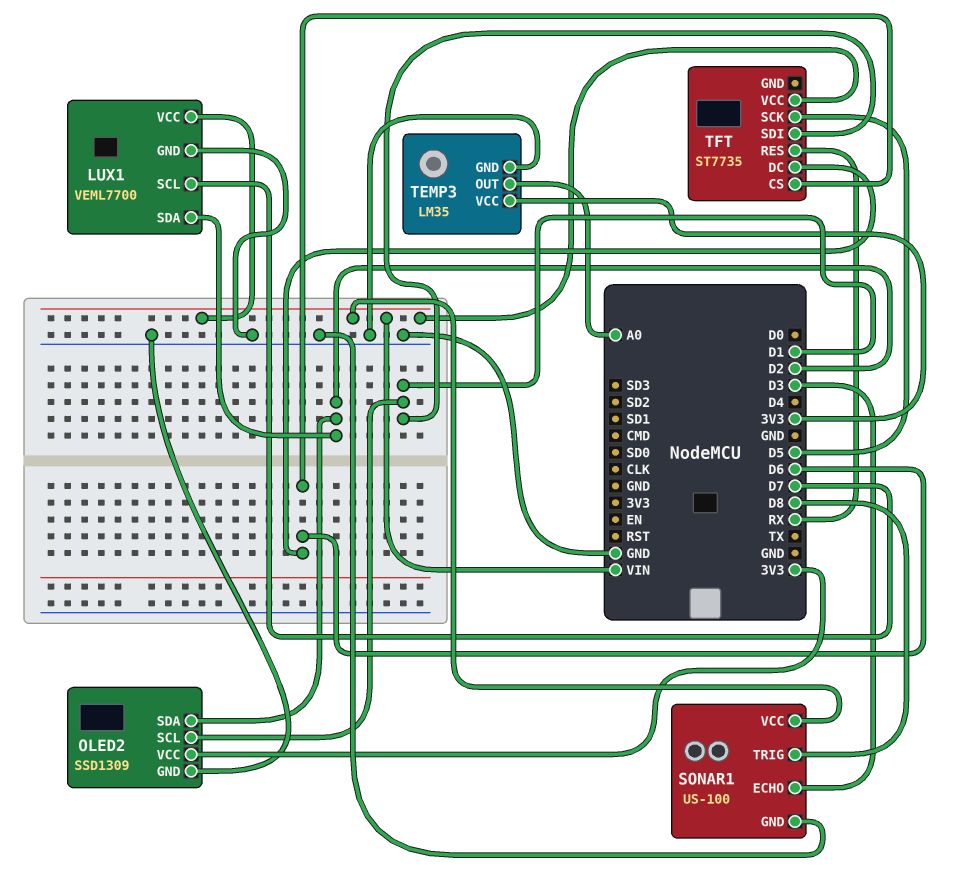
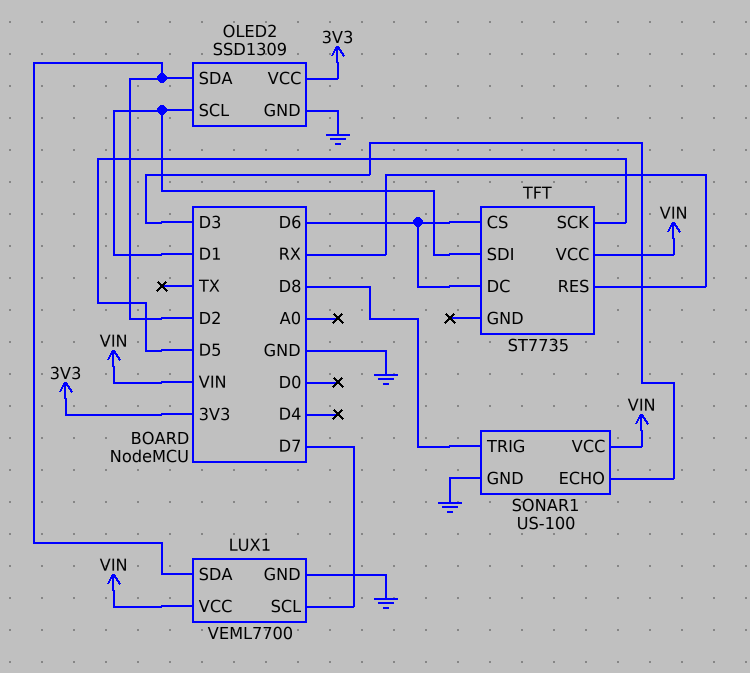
TEMP3: LM35 -> none
TEMP3 pin GND: GND -> none
TEMP3 pin OUT: A0 -> none
TEMP3 pin VCC: 3V3 -> none

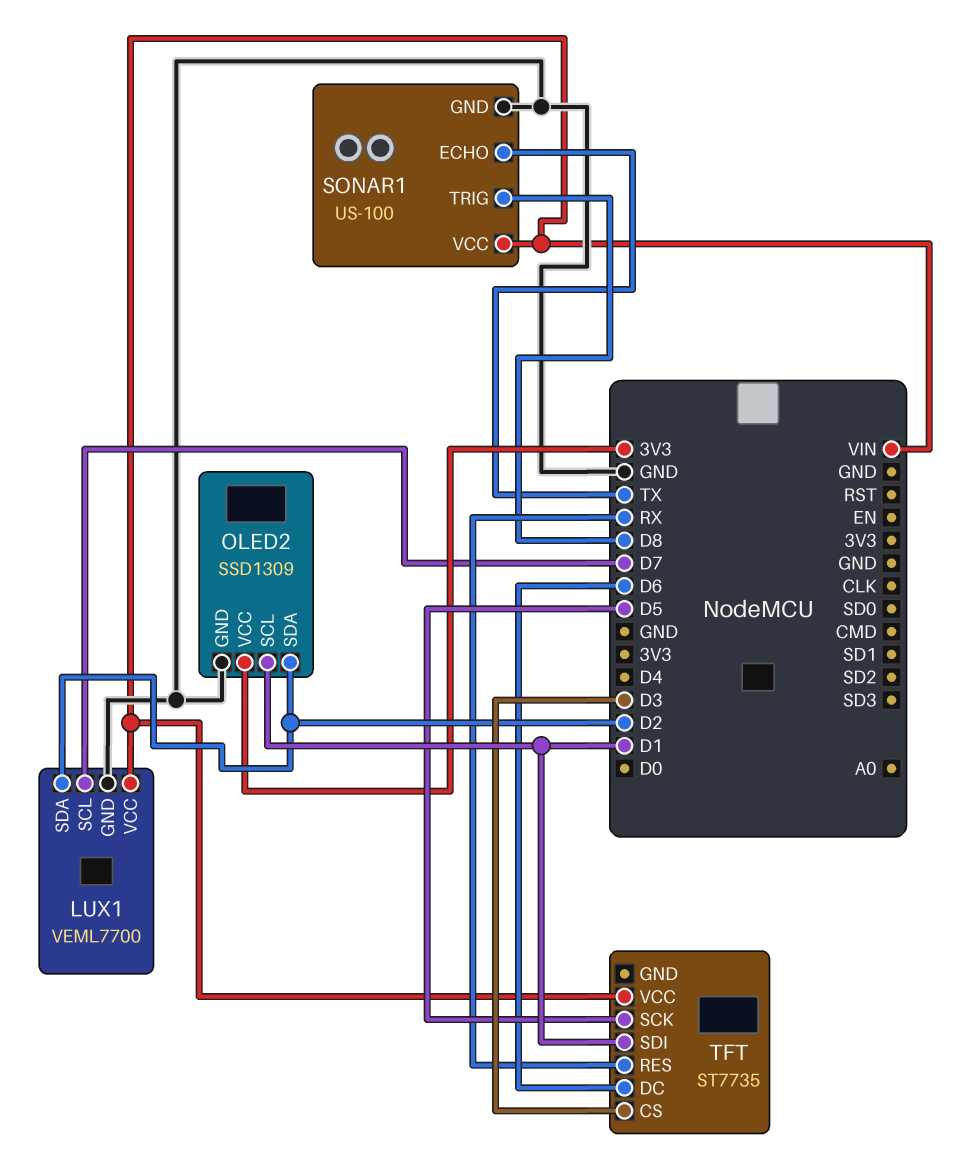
SONAR1 pin ECHO: D3 -> TX
TFT pin CS: D6 -> D3

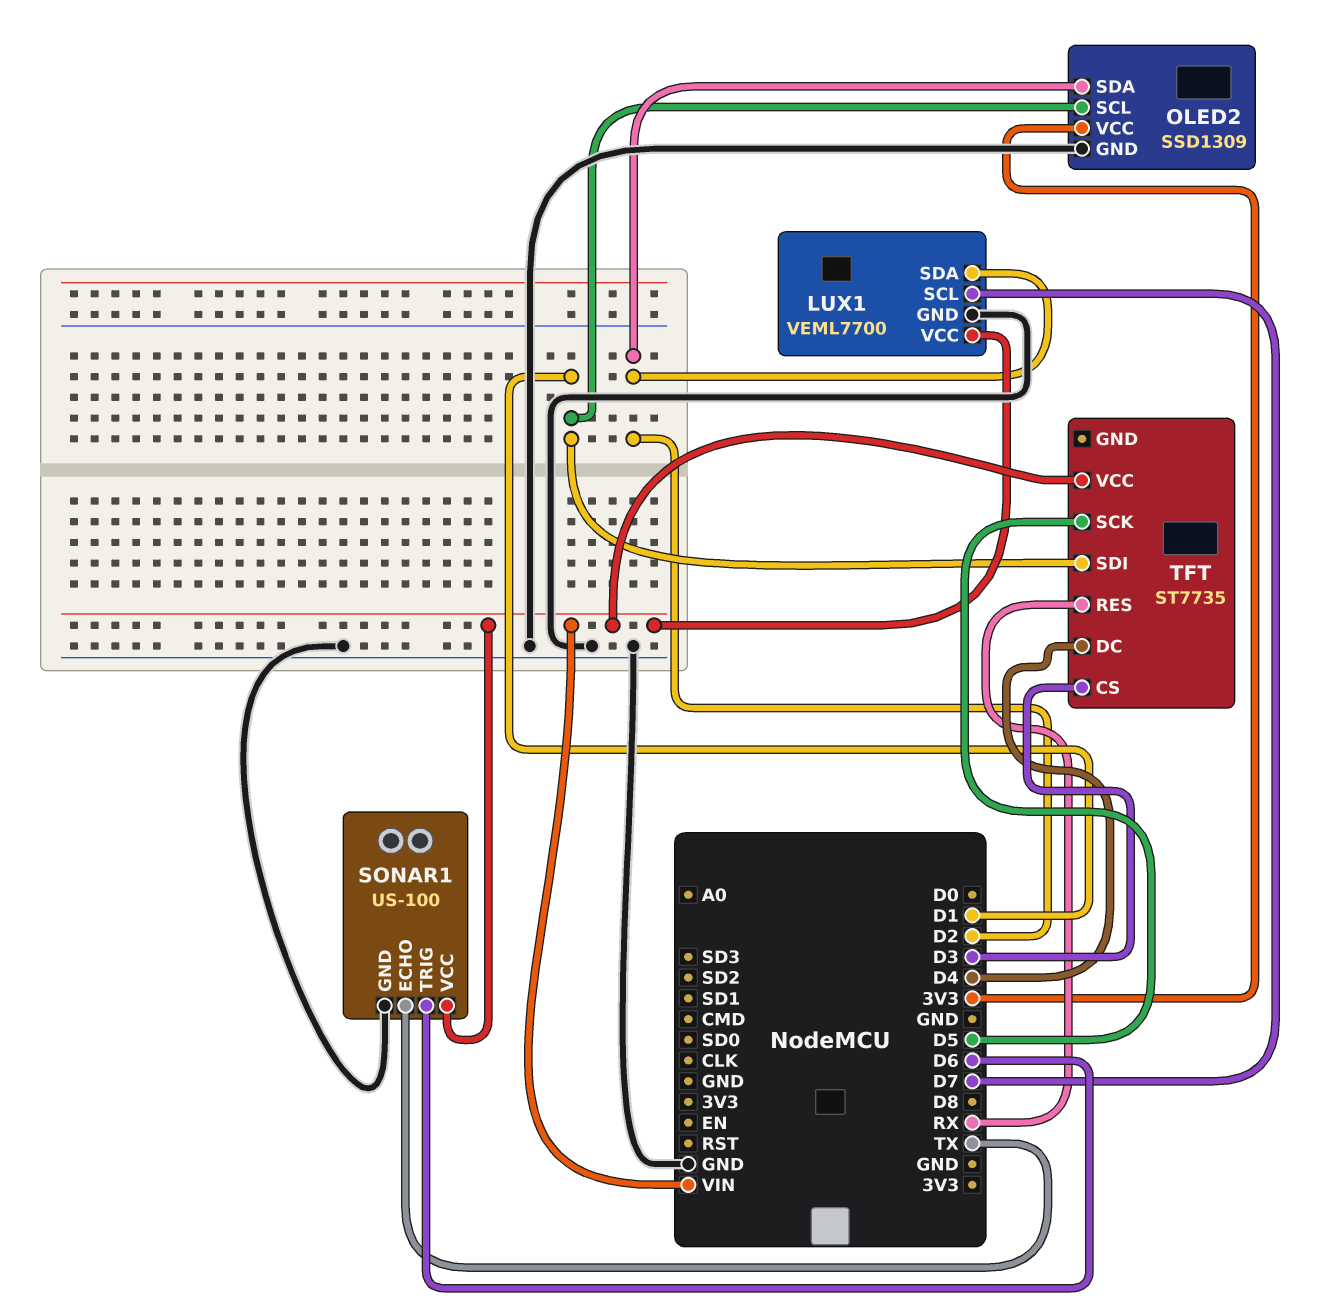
SONAR1 pin TRIG: D8 -> D6
TFT pin DC: D6 -> D4

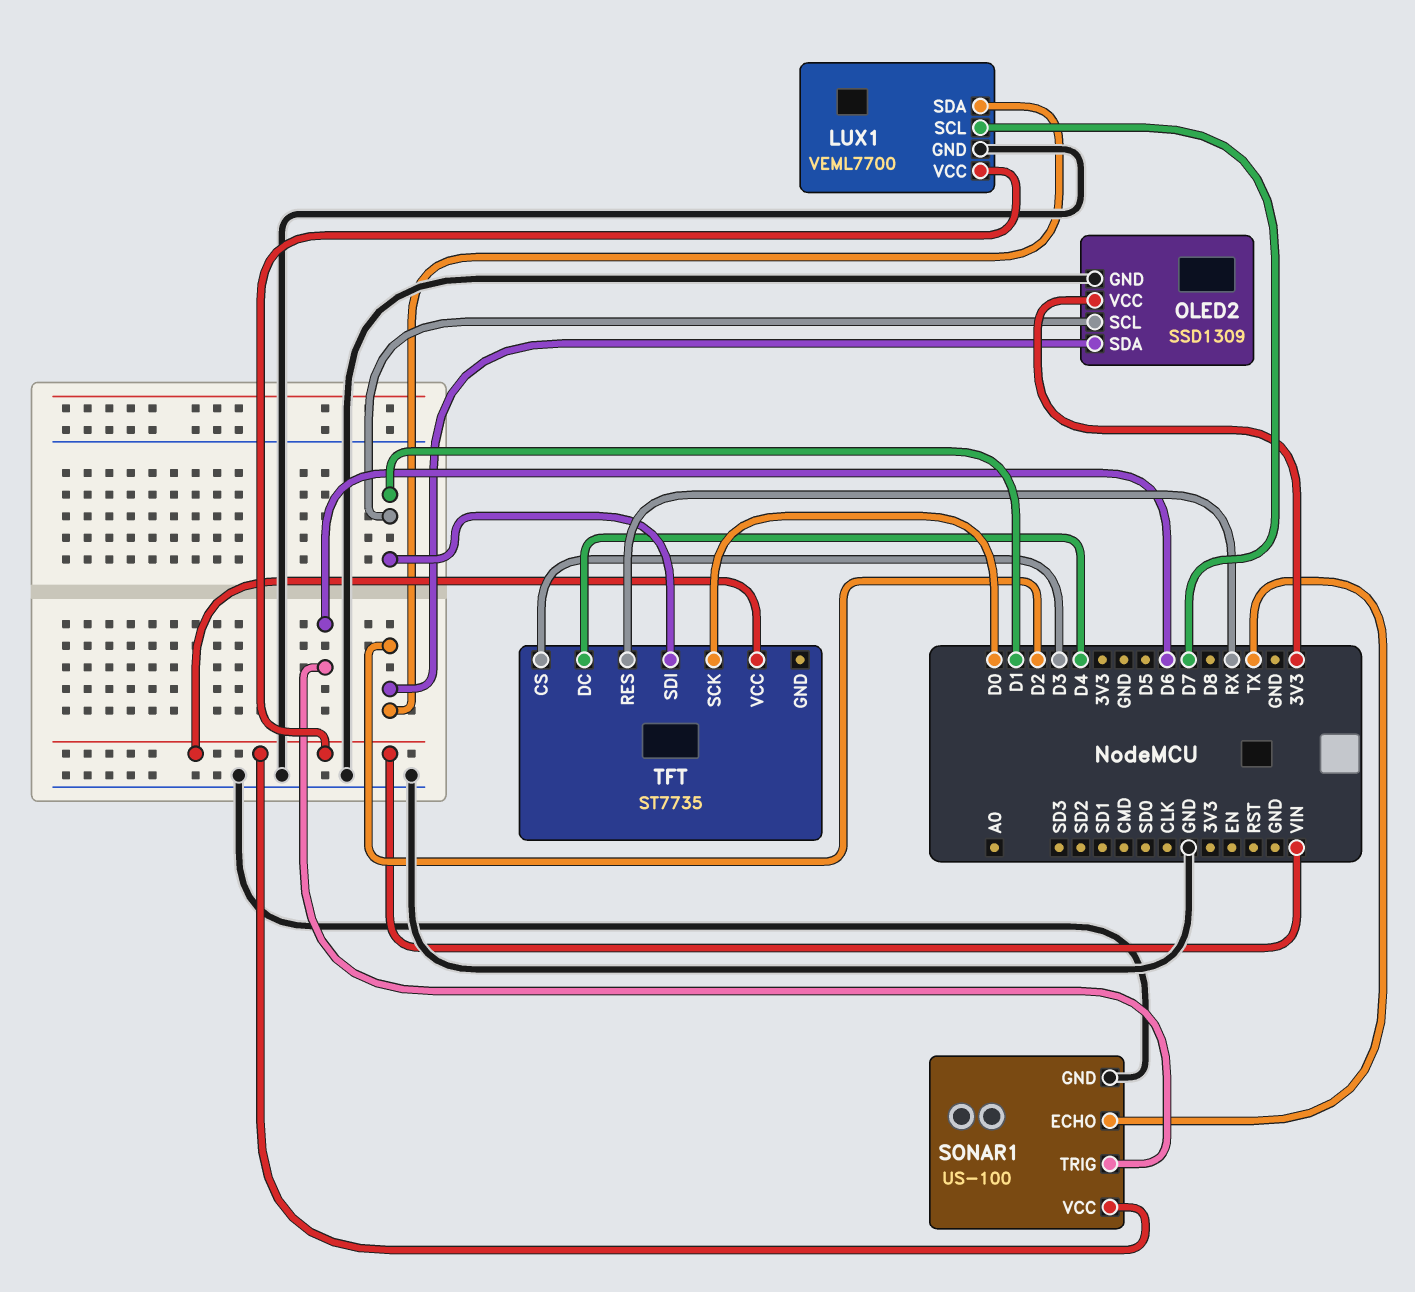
TFT pin SCK: D5 -> D0

